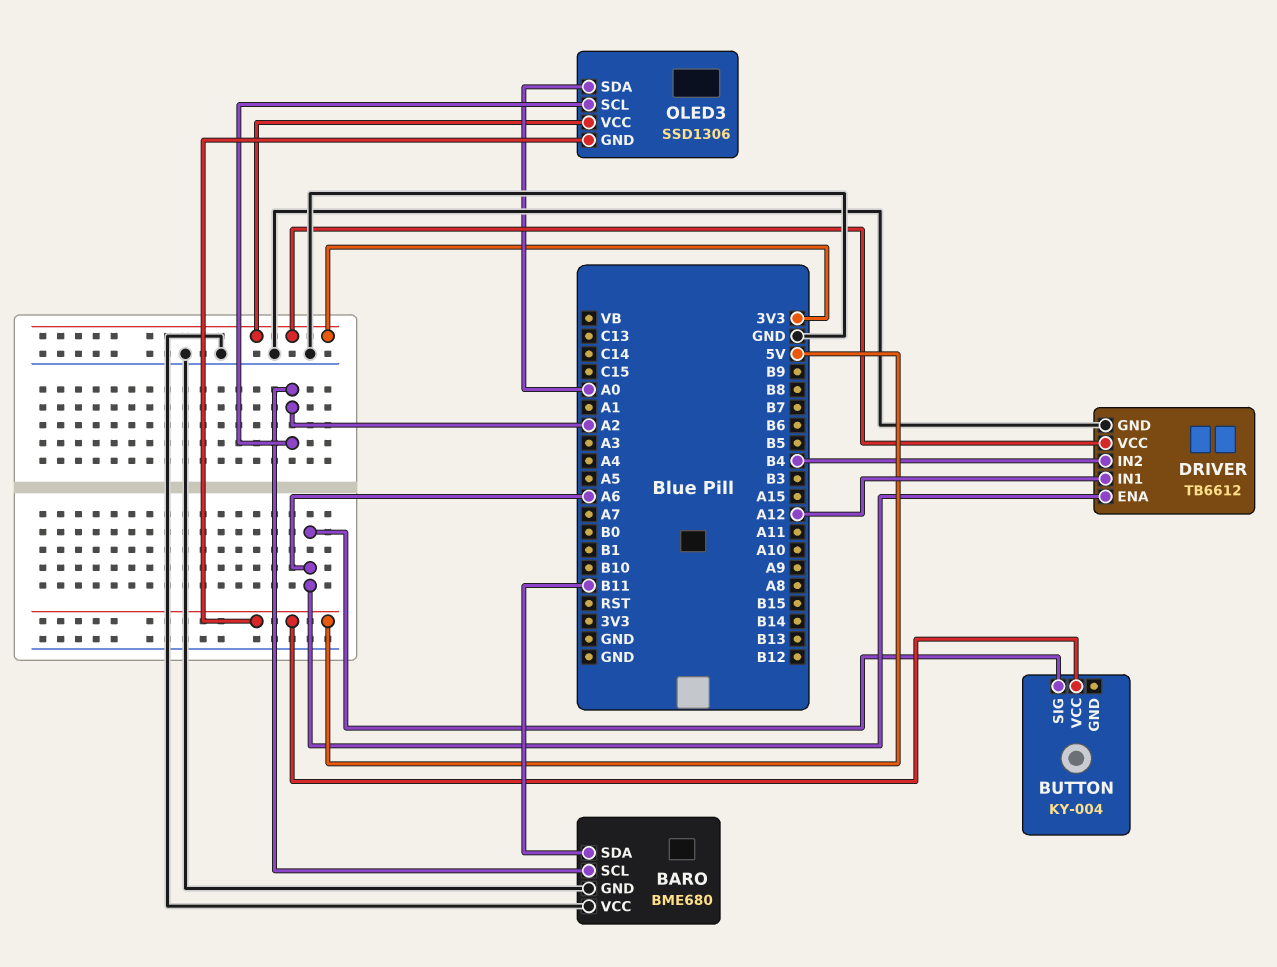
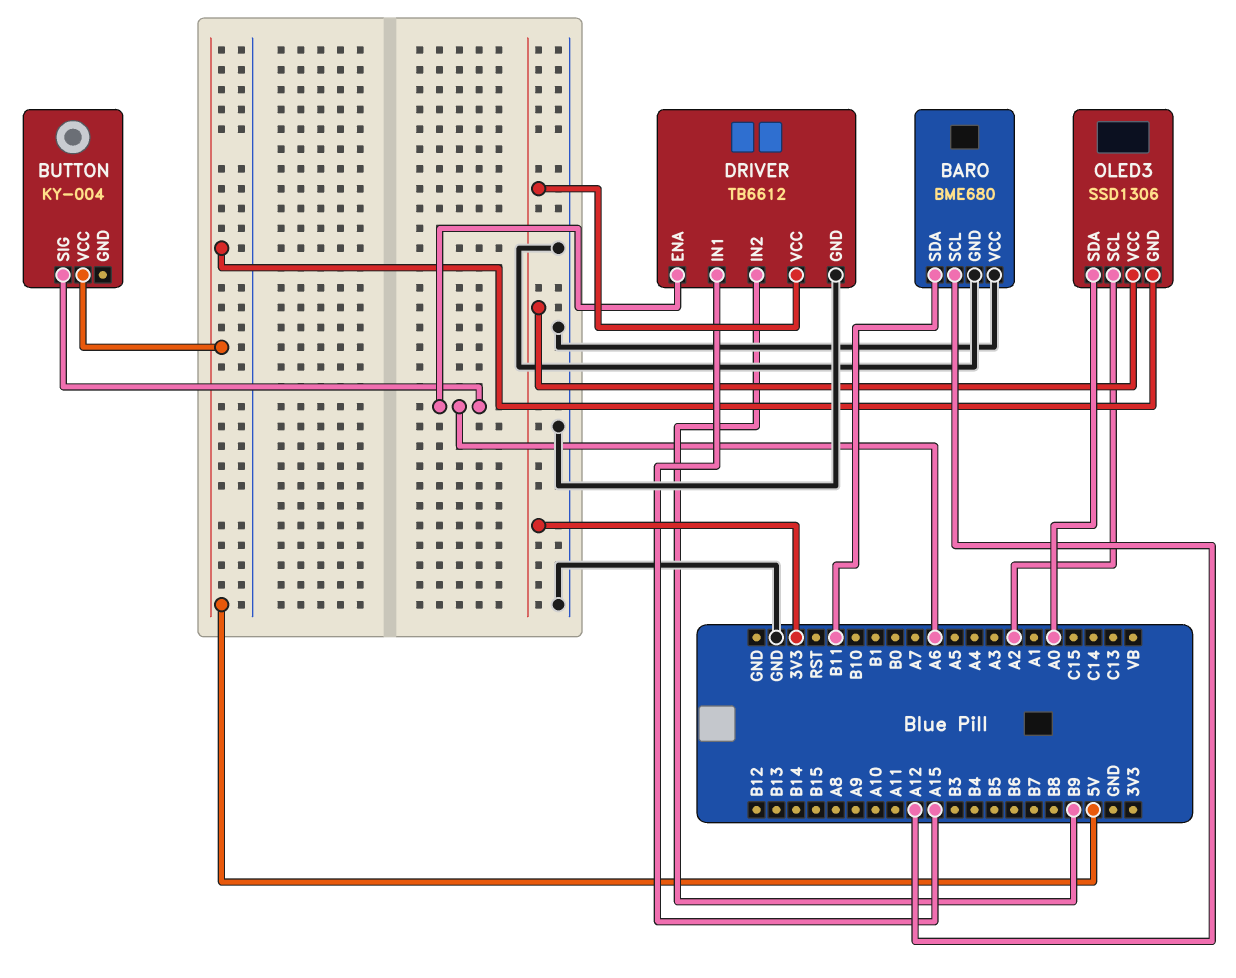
BARO pin SCL: A2 -> A12
DRIVER pin IN1: A12 -> A15
DRIVER pin IN2: B4 -> B9

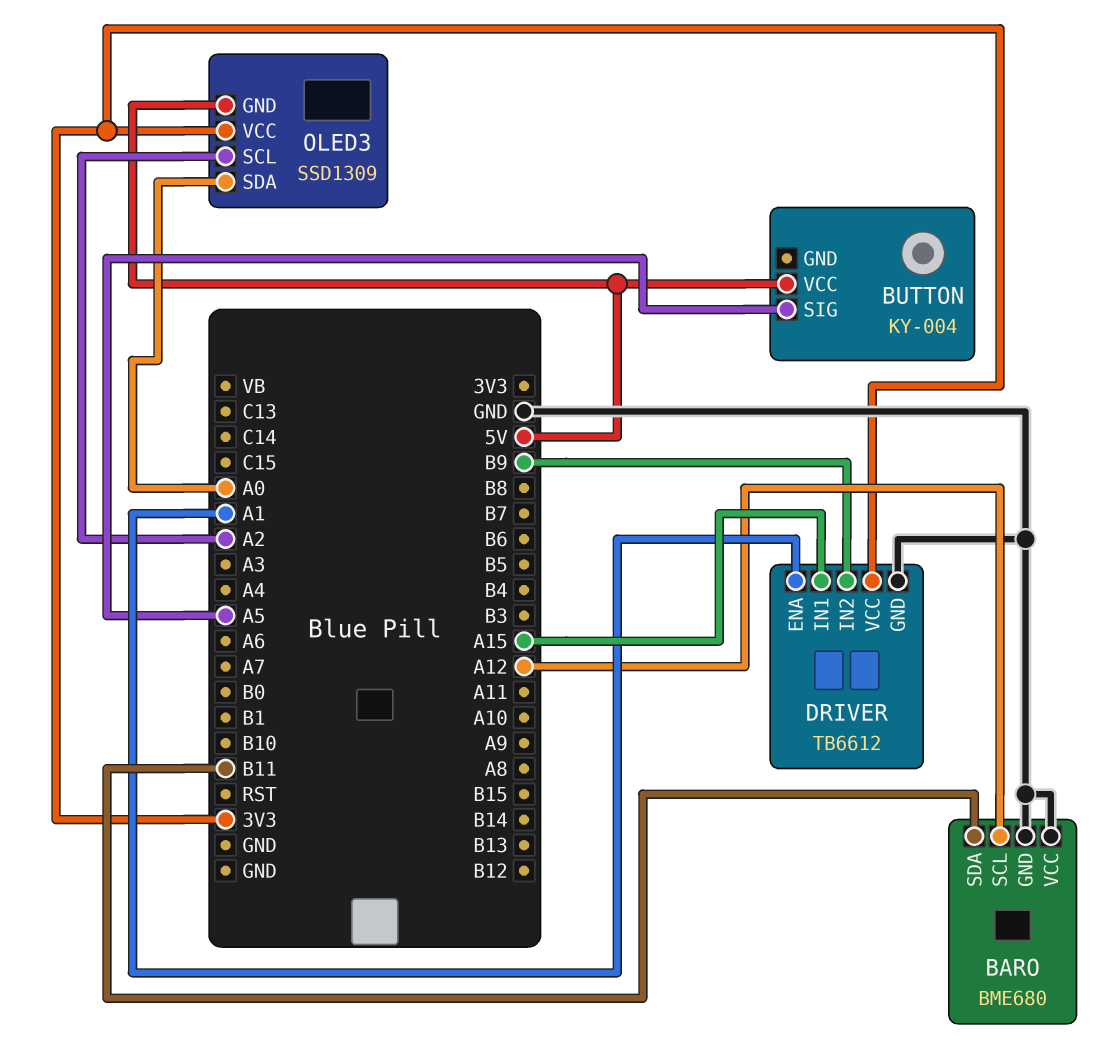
BUTTON pin SIG: A6 -> A5
DRIVER pin ENA: A6 -> A1
OLED3: SSD1306 -> SSD1309

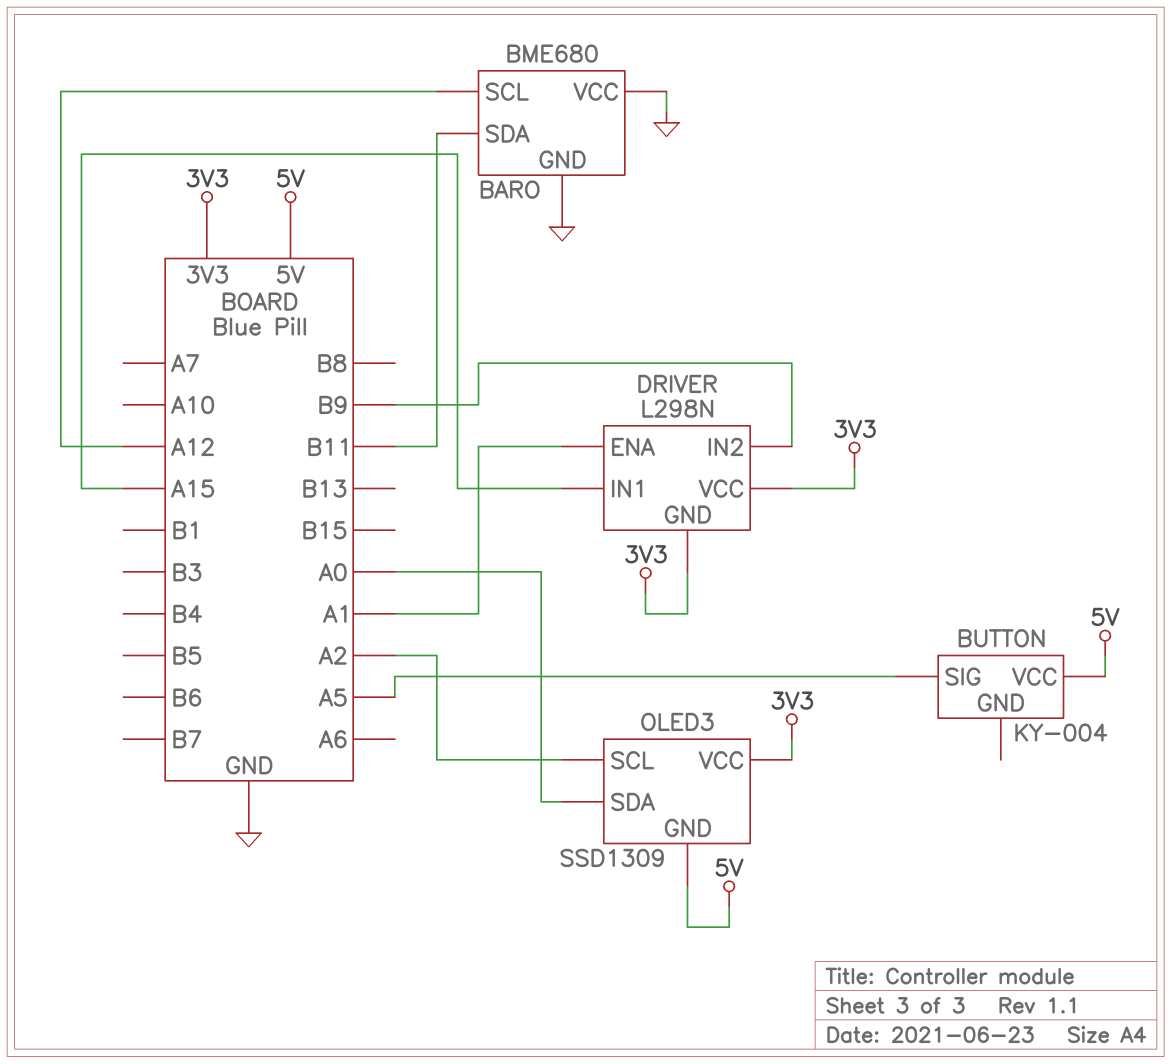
DRIVER: TB6612 -> L298N
DRIVER pin GND: GND -> 3V3

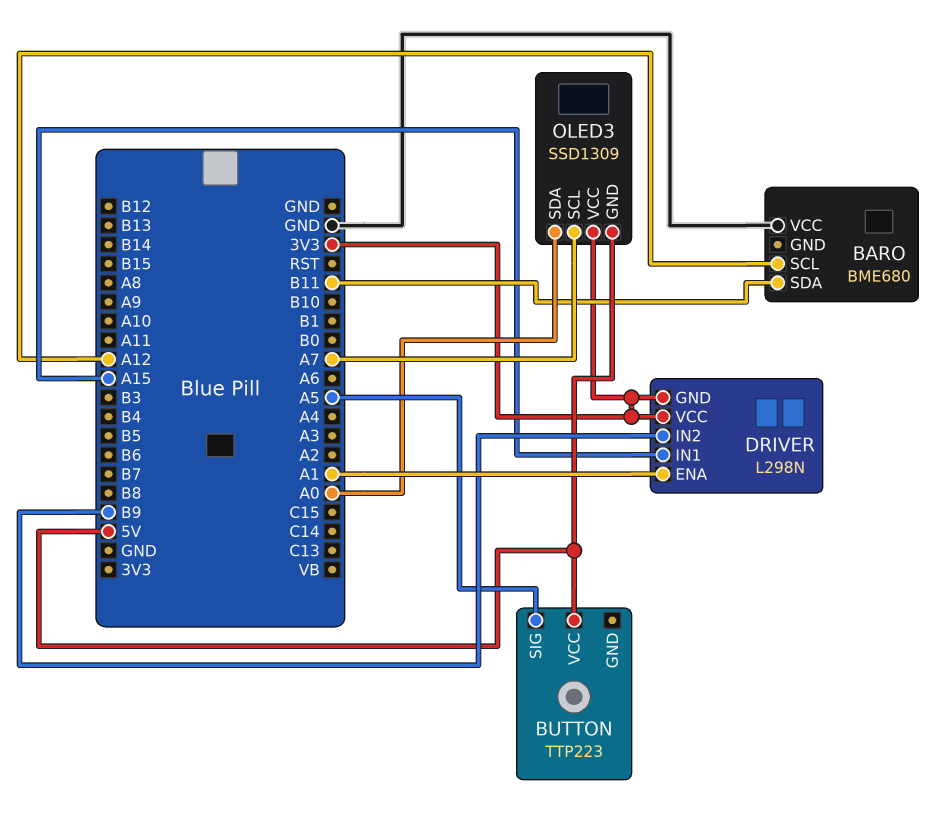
BARO pin GND: GND -> none
BUTTON: KY-004 -> TTP223
OLED3 pin SCL: A2 -> A7

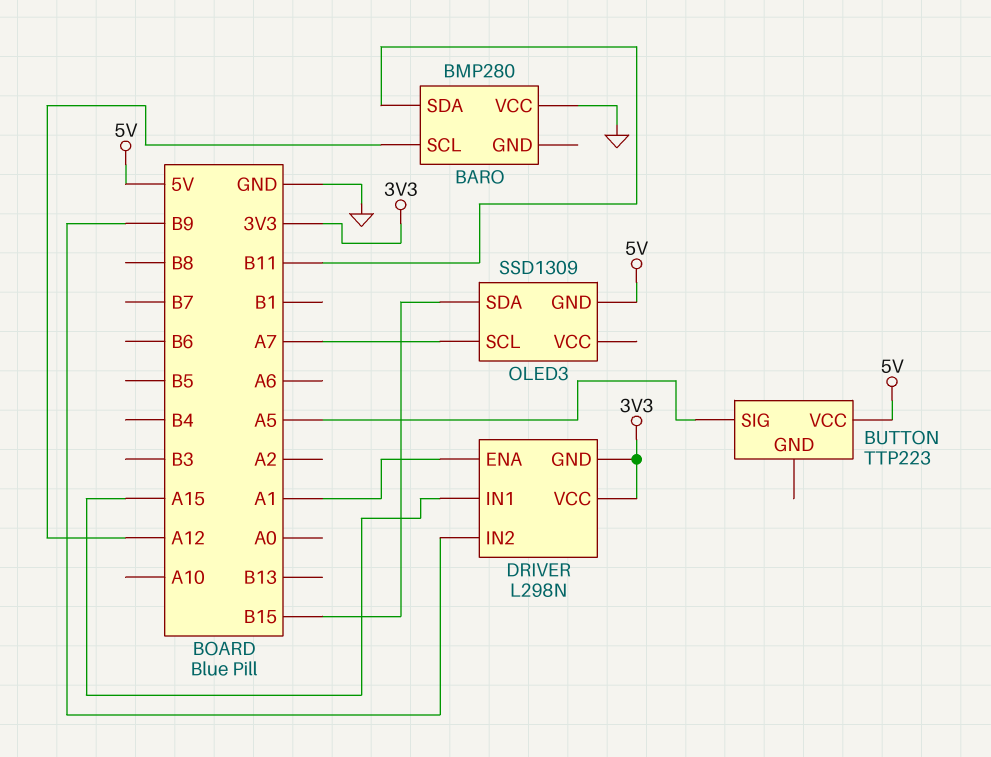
BARO: BME680 -> BMP280
OLED3 pin SDA: A0 -> B15
OLED3 pin VCC: 3V3 -> none

